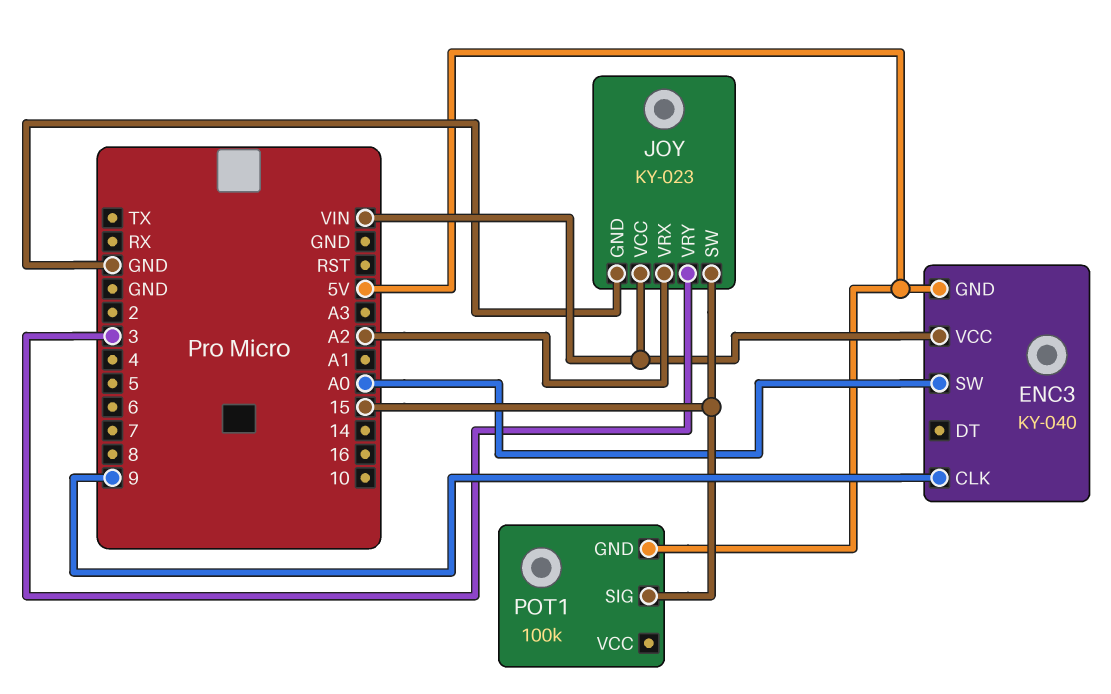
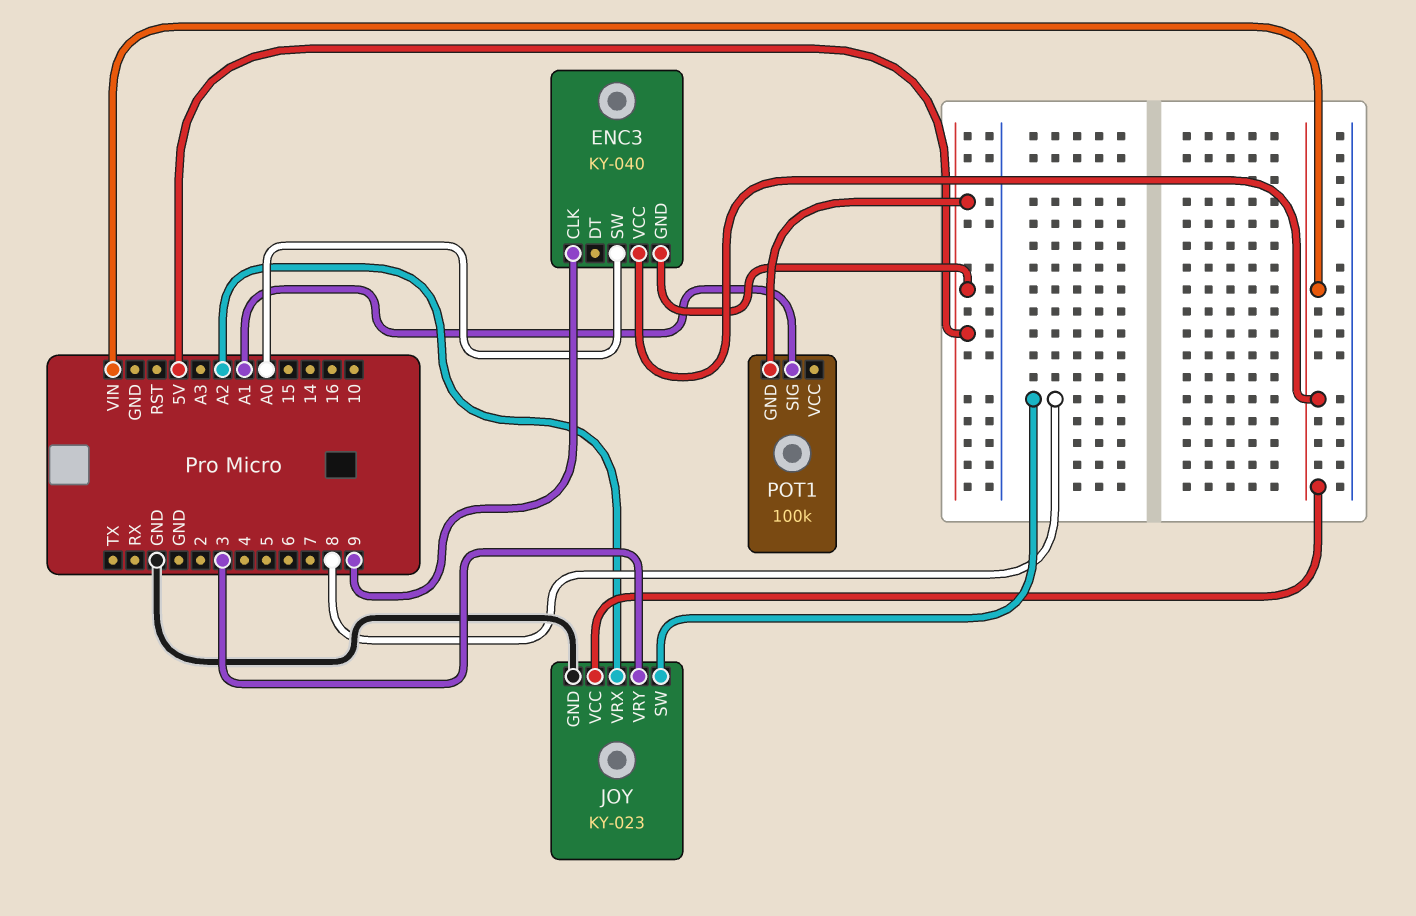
JOY pin SW: 15 -> 8
POT1 pin SIG: 15 -> A1

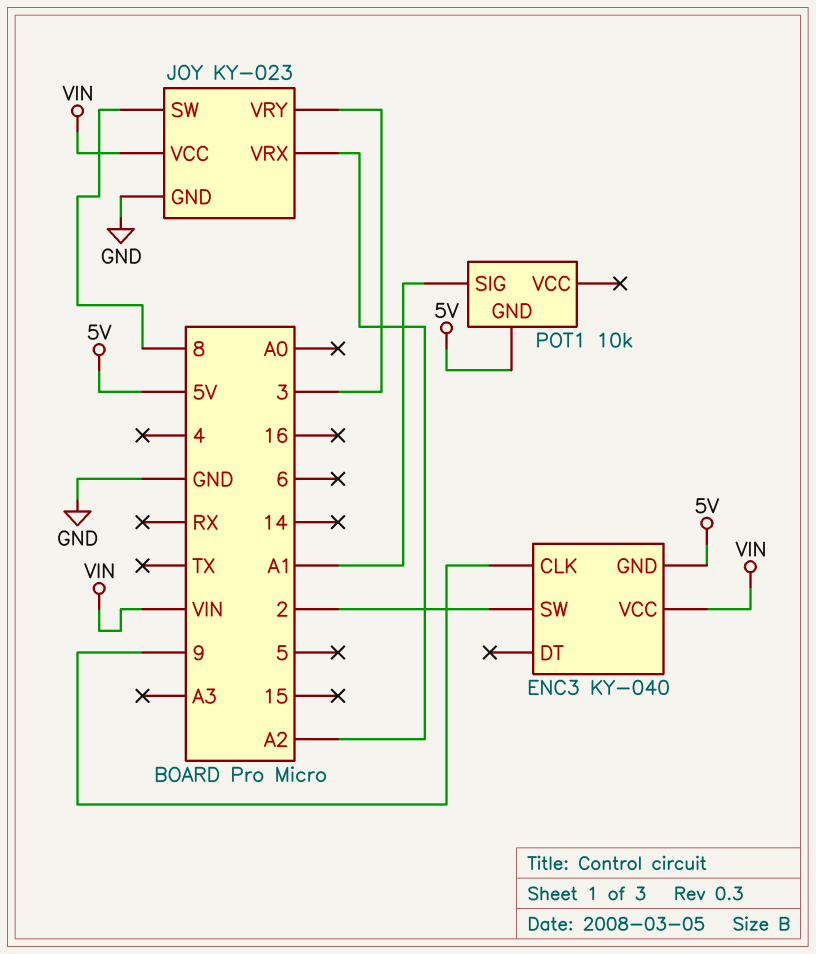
ENC3 pin SW: A0 -> 2
POT1: 100k -> 10k

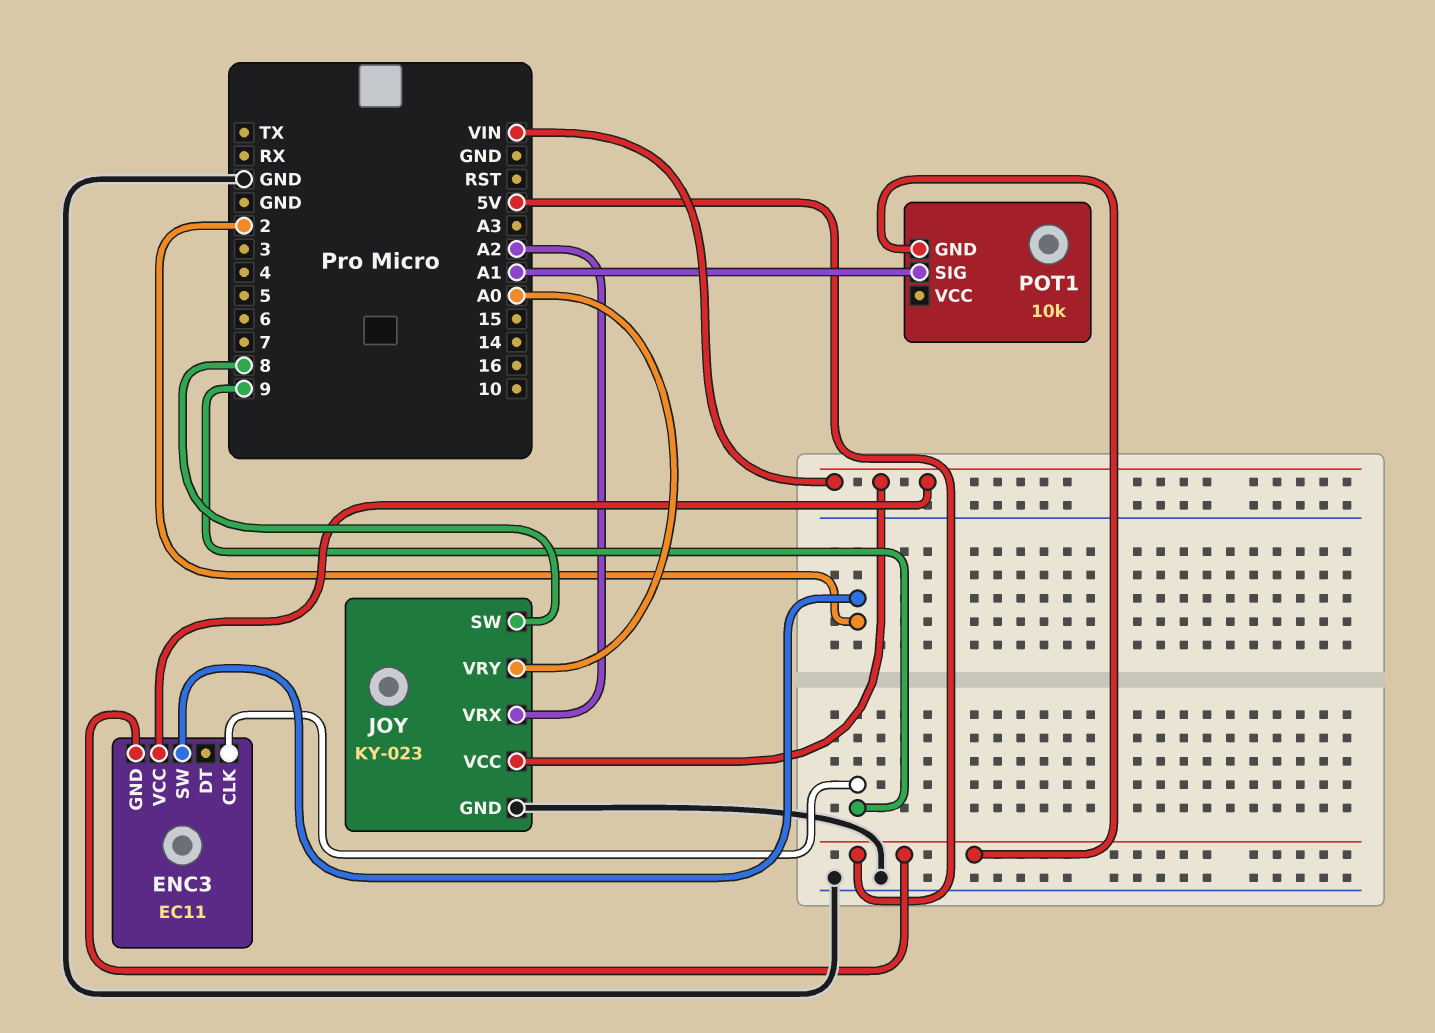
ENC3: KY-040 -> EC11
JOY pin VRY: 3 -> A0

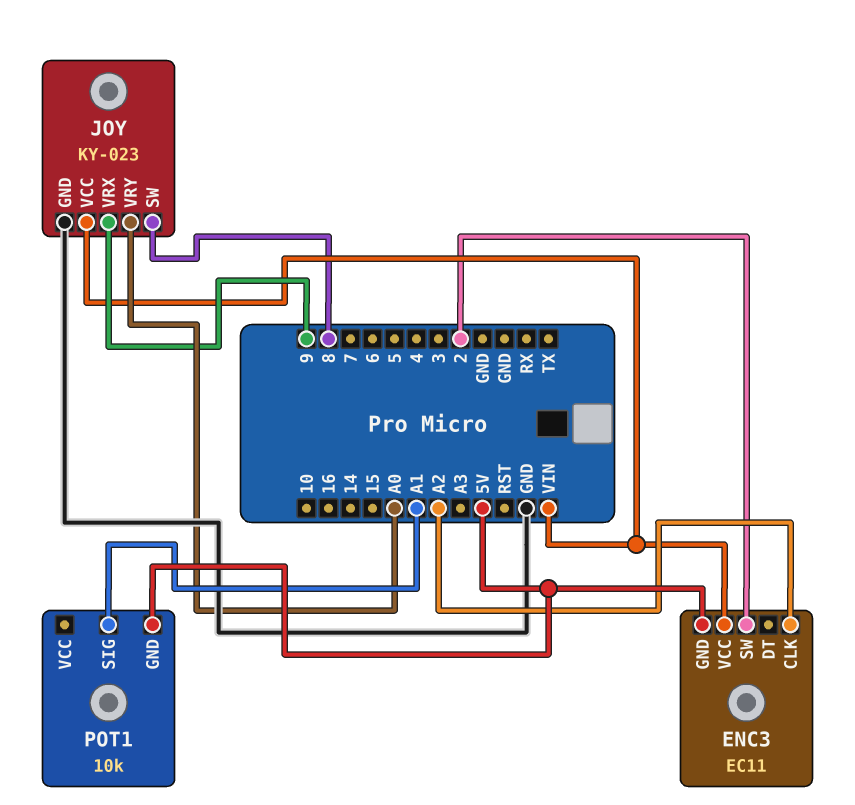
ENC3 pin CLK: 9 -> A2
JOY pin VRX: A2 -> 9

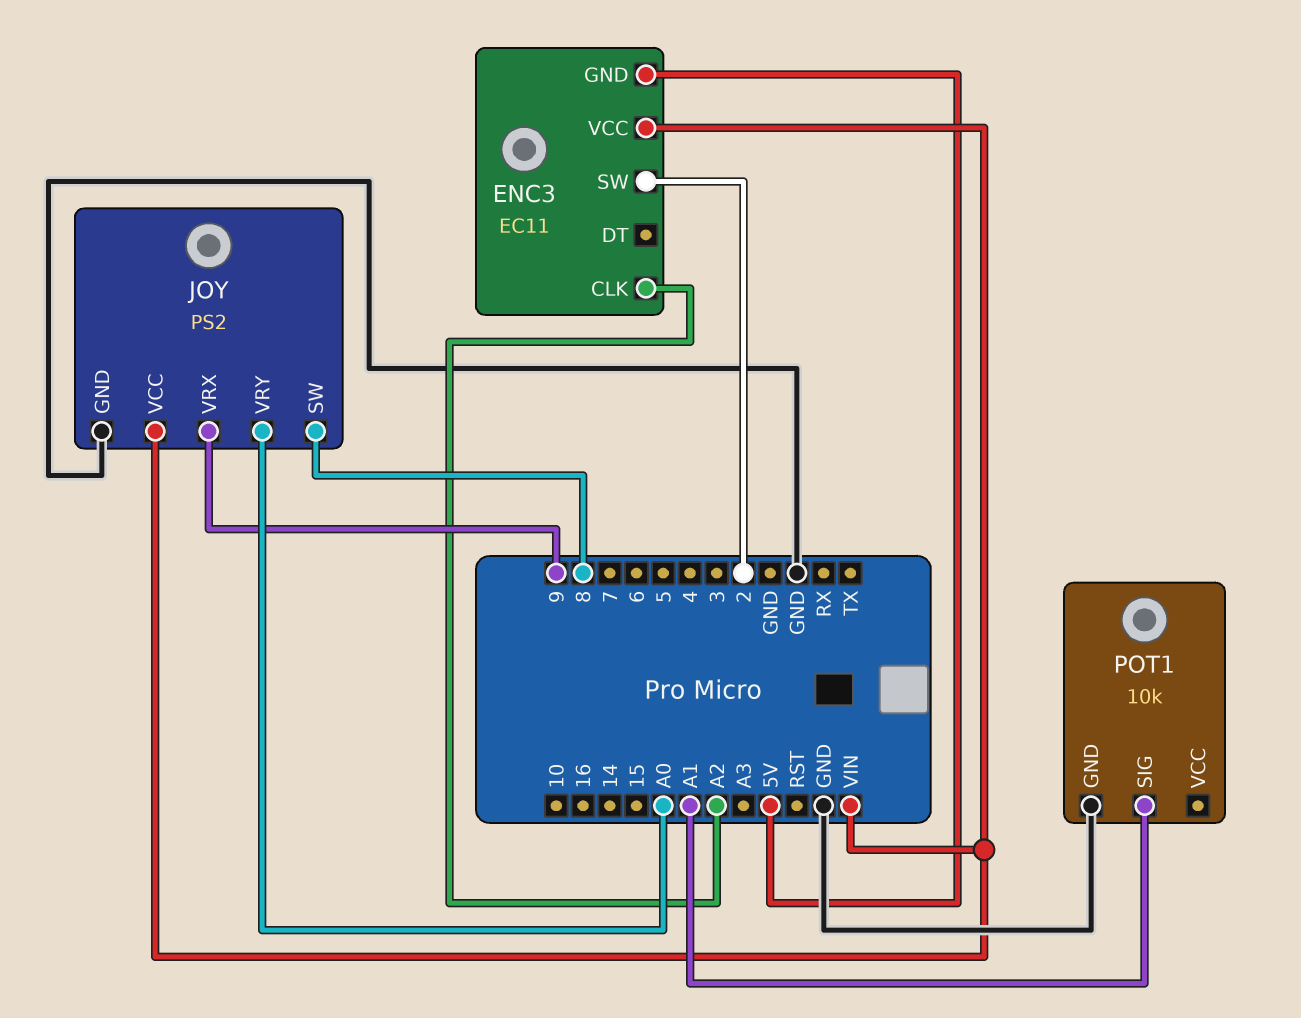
JOY: KY-023 -> PS2
POT1 pin GND: 5V -> GND

